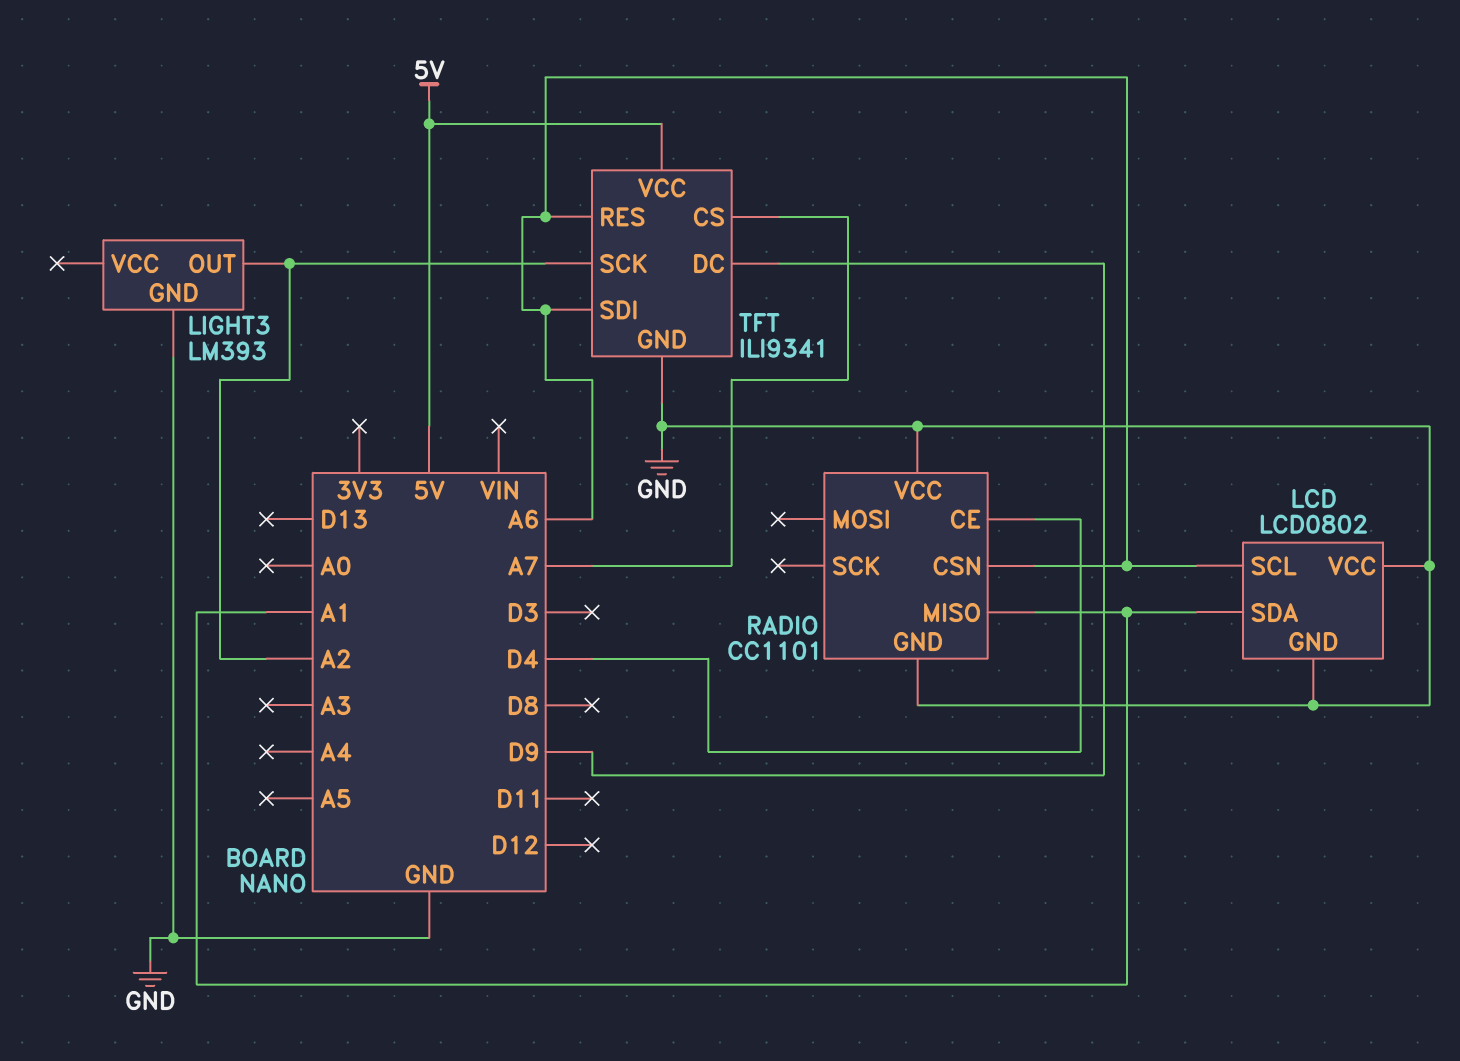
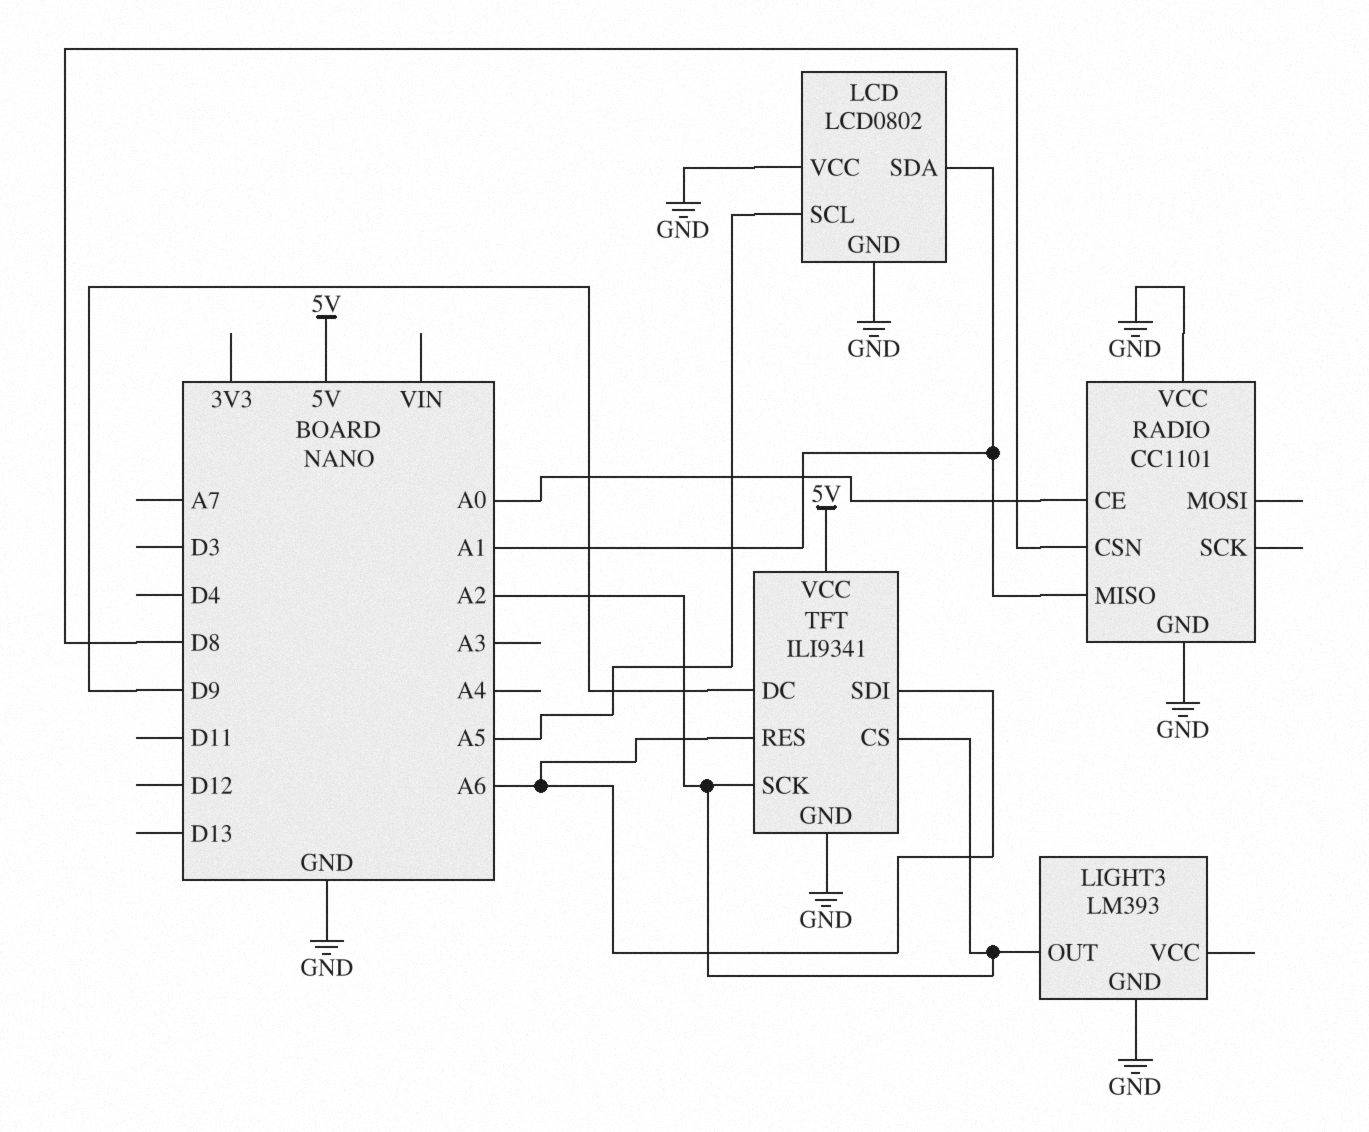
LCD pin SCL: A6 -> A5
RADIO pin CE: D4 -> A0
RADIO pin CSN: A6 -> D8
TFT pin CS: A7 -> A2

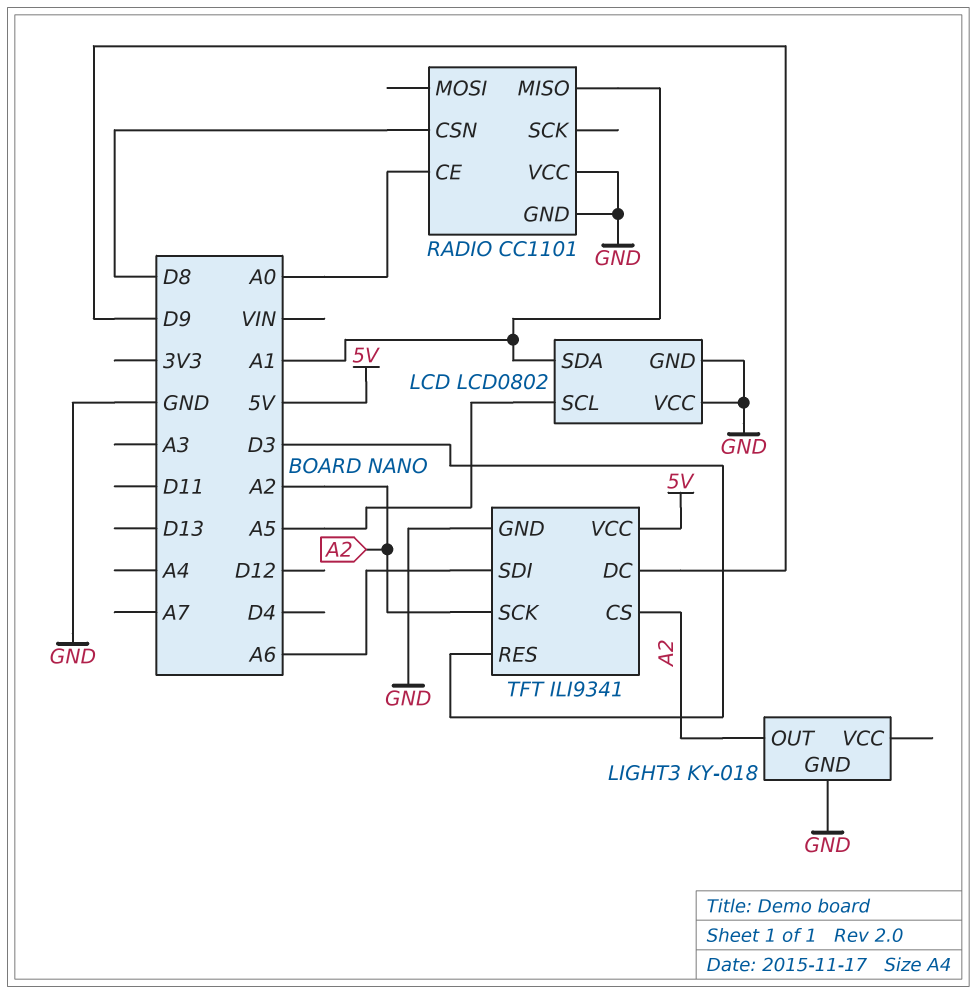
LIGHT3: LM393 -> KY-018
TFT pin RES: A6 -> D3

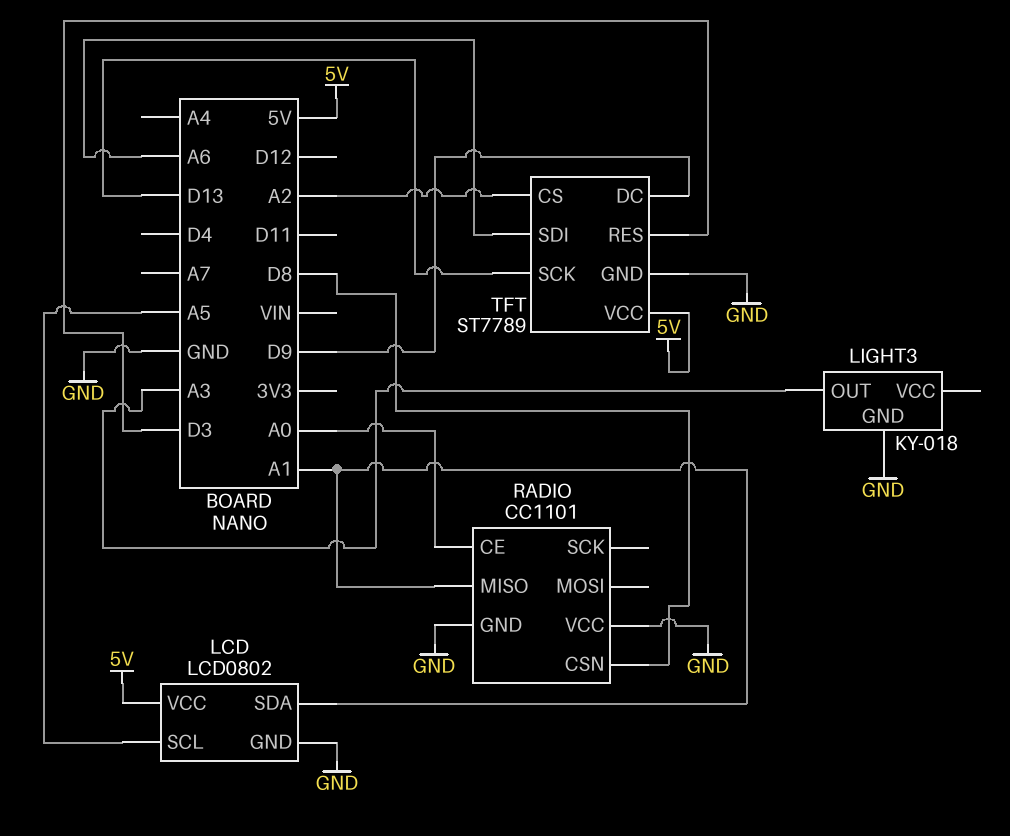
LCD pin VCC: GND -> 5V
LIGHT3 pin OUT: A2 -> A3
TFT: ILI9341 -> ST7789
TFT pin SCK: A2 -> D13

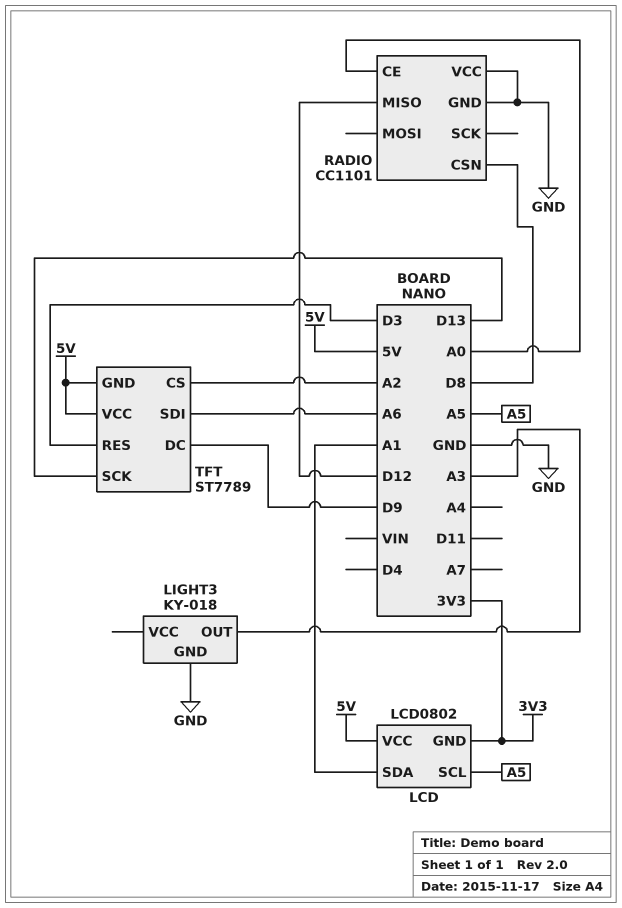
LCD pin GND: GND -> 3V3
RADIO pin MISO: A1 -> D12
TFT pin GND: GND -> 5V

